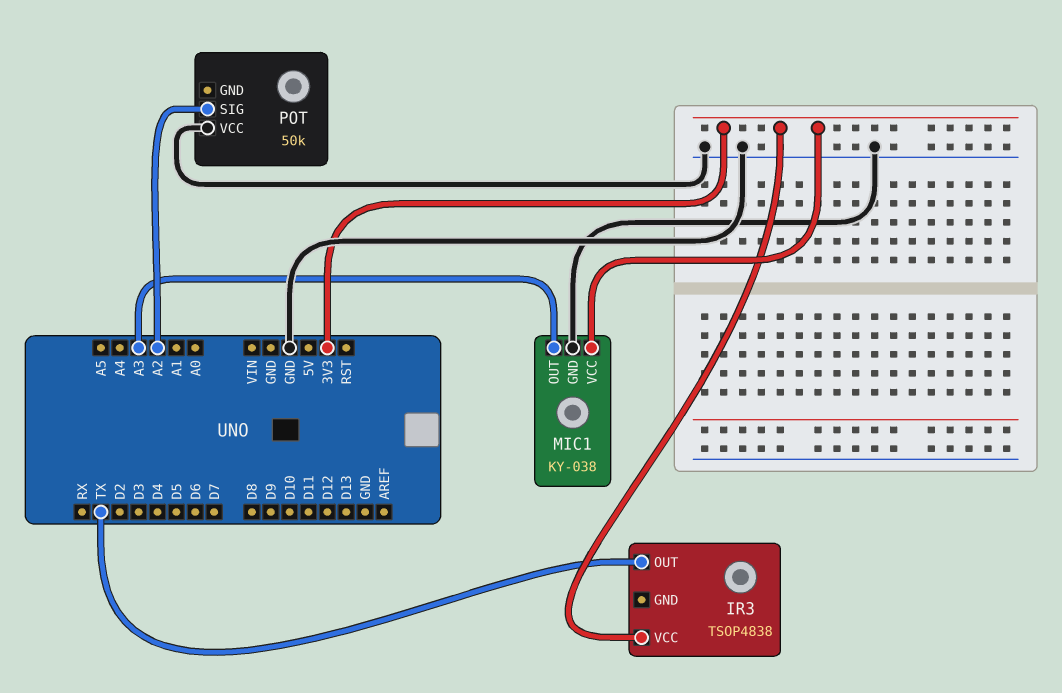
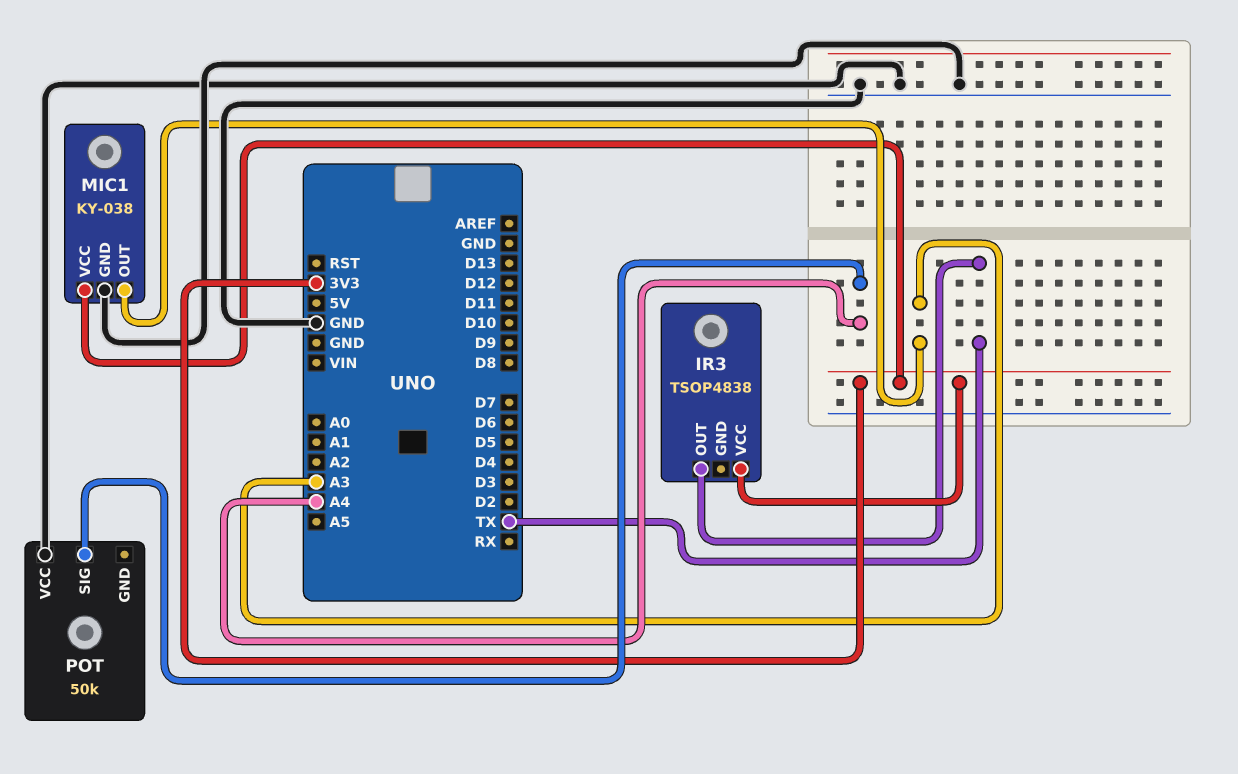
POT pin SIG: A2 -> A4

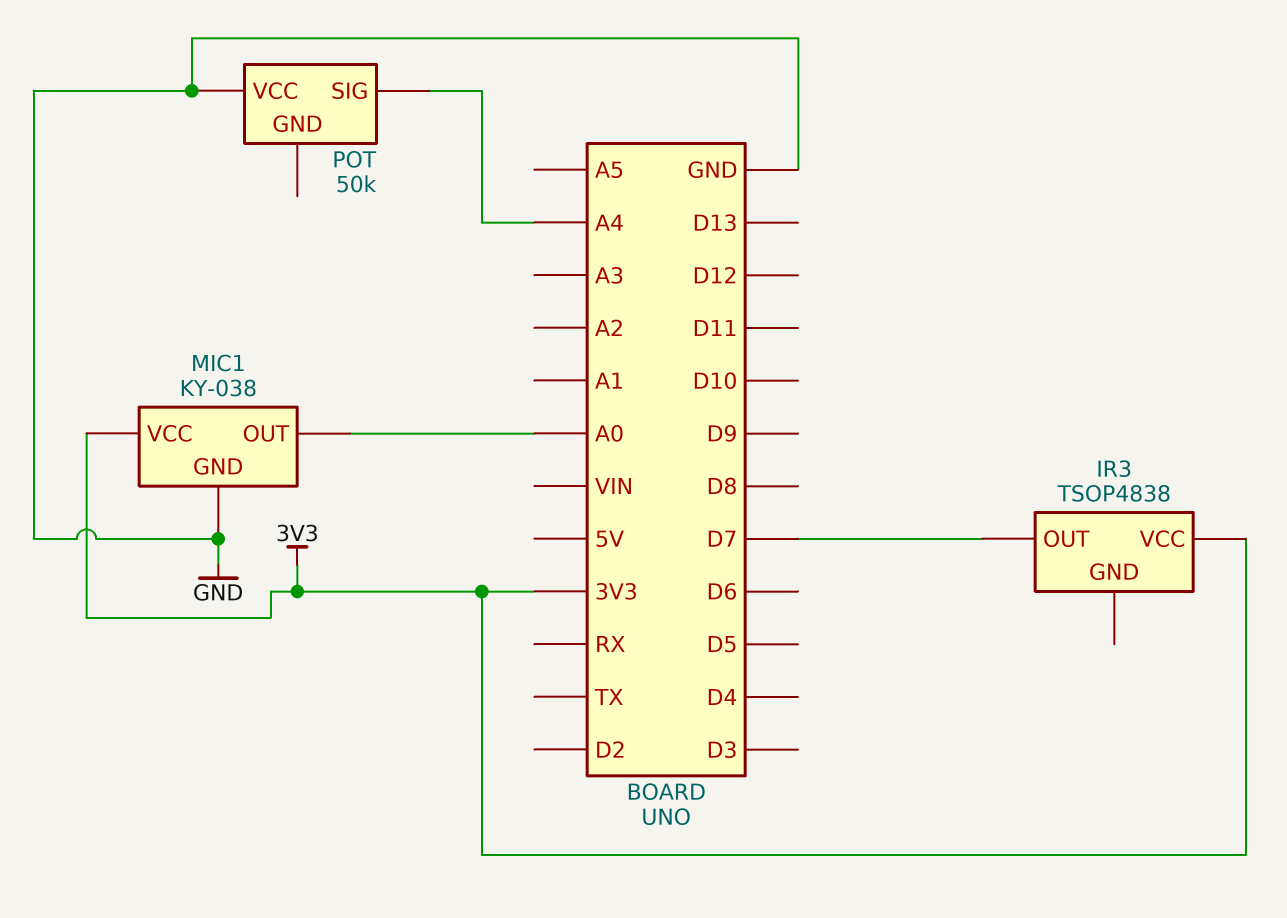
IR3 pin OUT: TX -> D7
MIC1 pin OUT: A3 -> A0

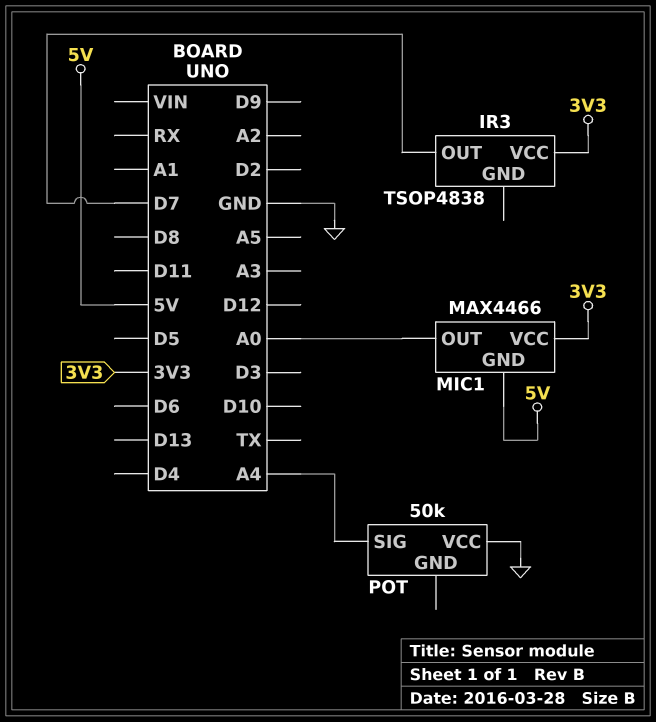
MIC1: KY-038 -> MAX4466
MIC1 pin GND: GND -> 5V

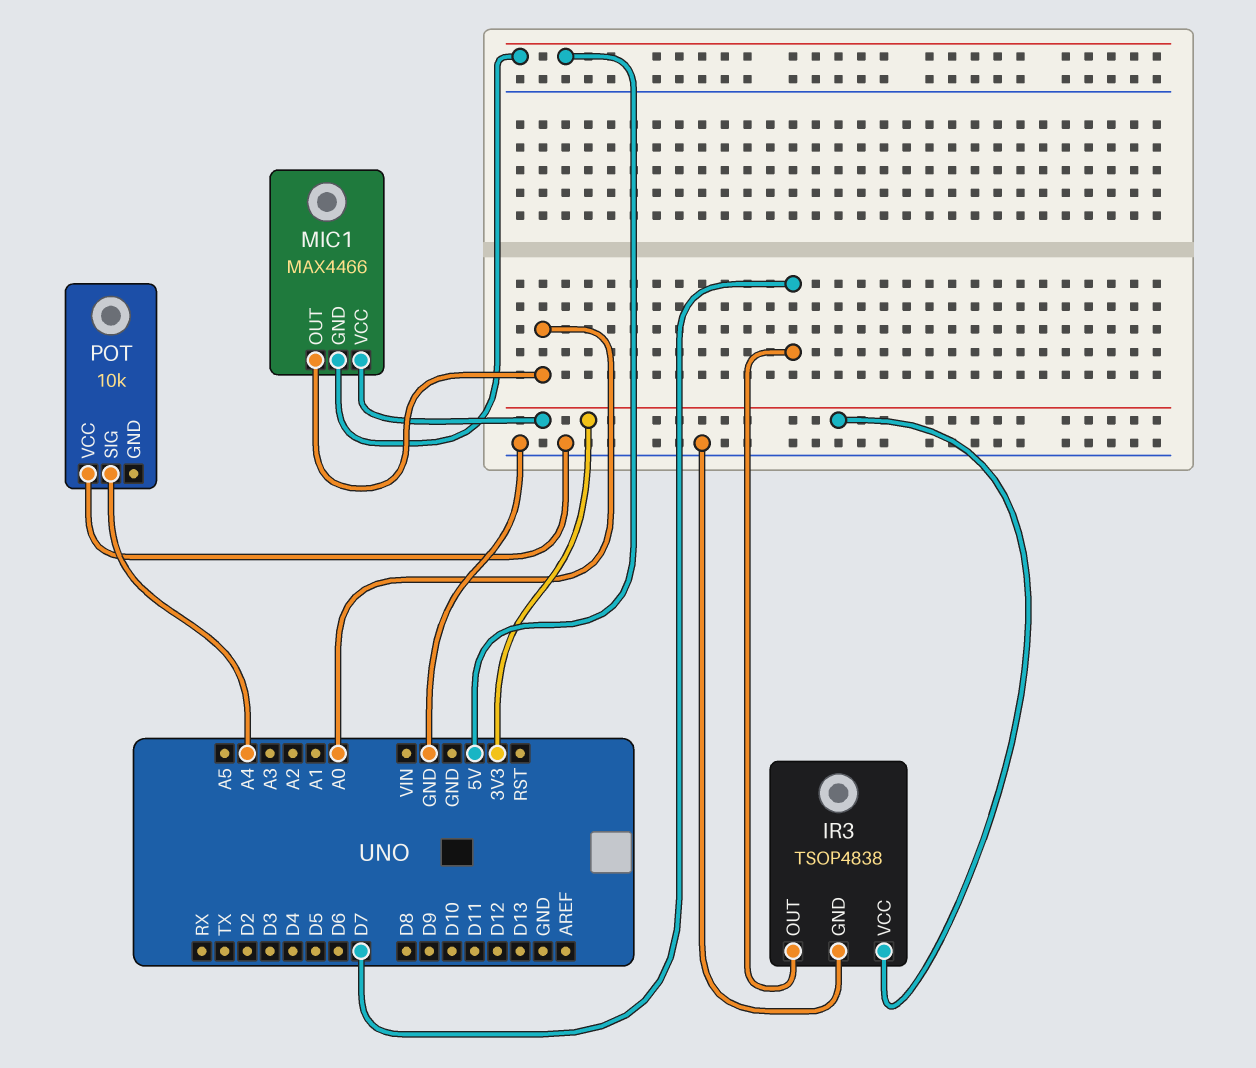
IR3 pin GND: none -> GND
POT: 50k -> 10k

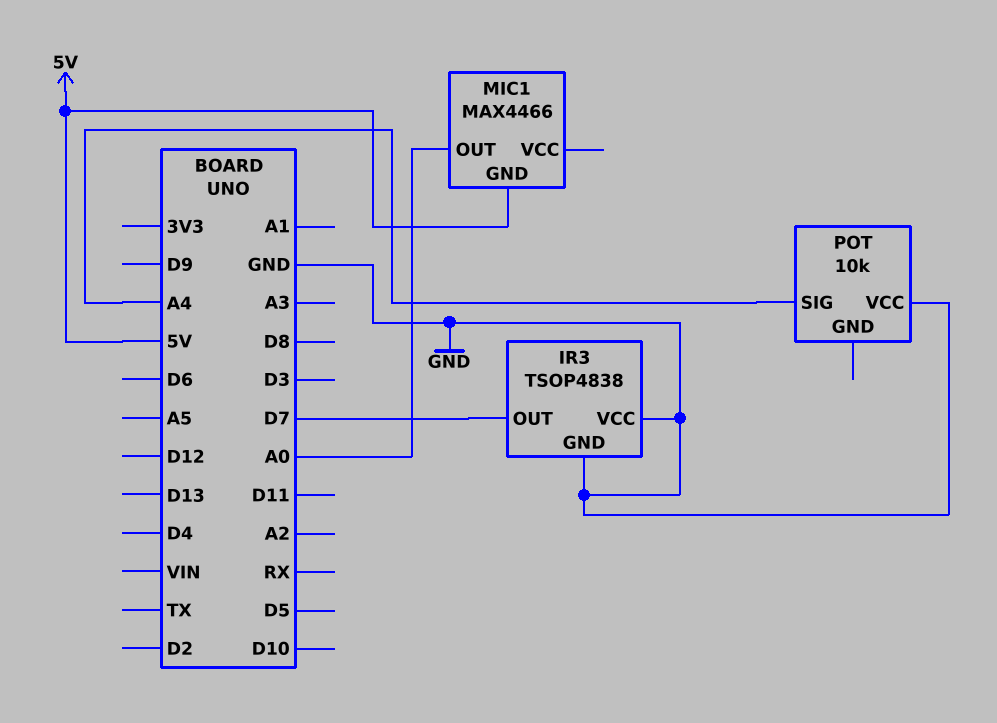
IR3 pin VCC: 3V3 -> GND
MIC1 pin VCC: 3V3 -> none

